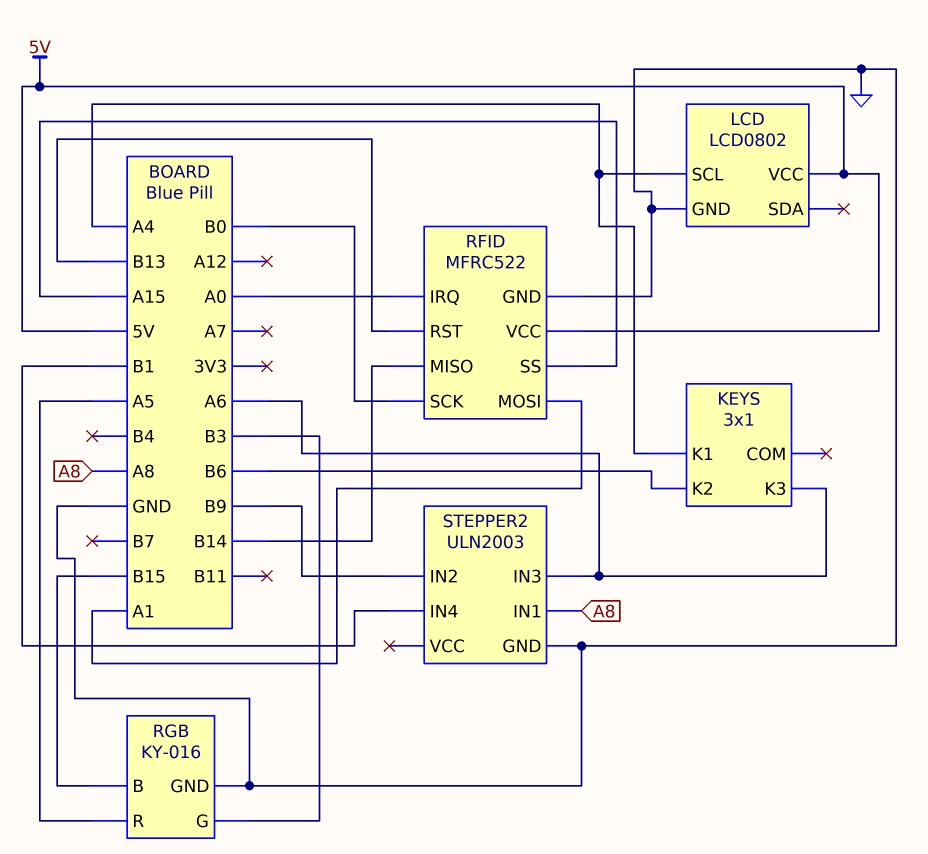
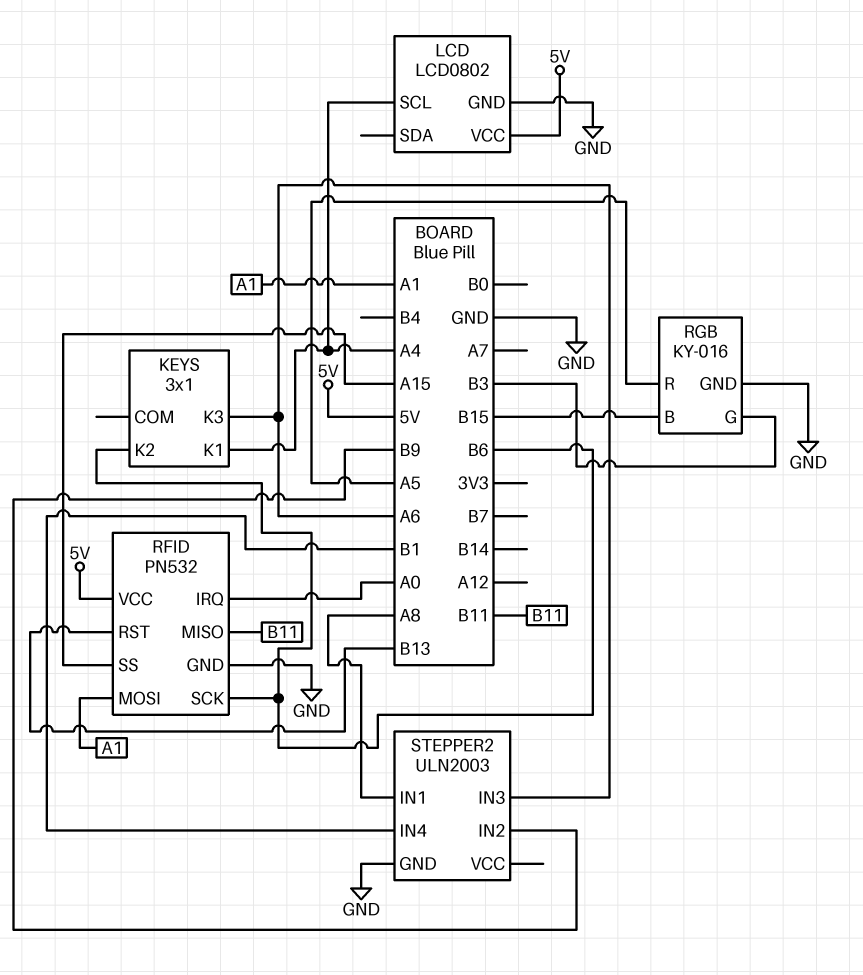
RFID: MFRC522 -> PN532
RFID pin MISO: B14 -> B11
RFID pin SCK: B0 -> B6

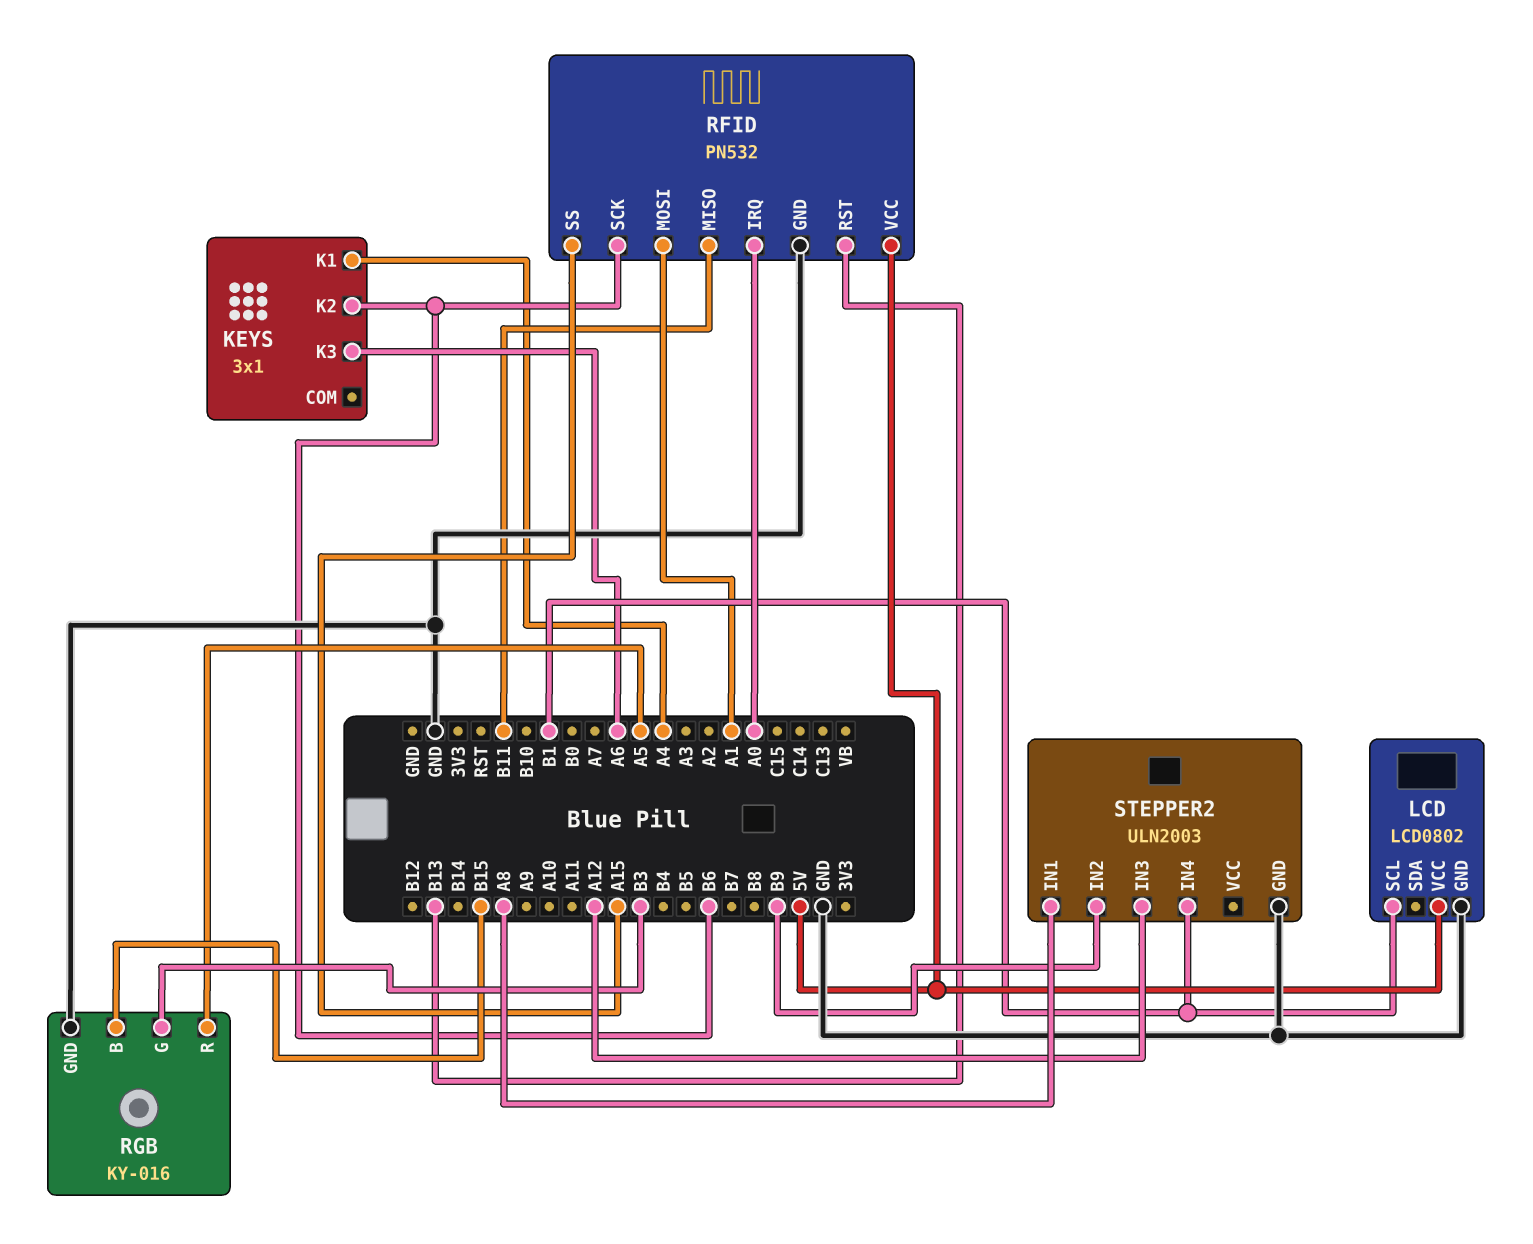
LCD pin SCL: A4 -> B1
STEPPER2 pin IN3: A6 -> A12

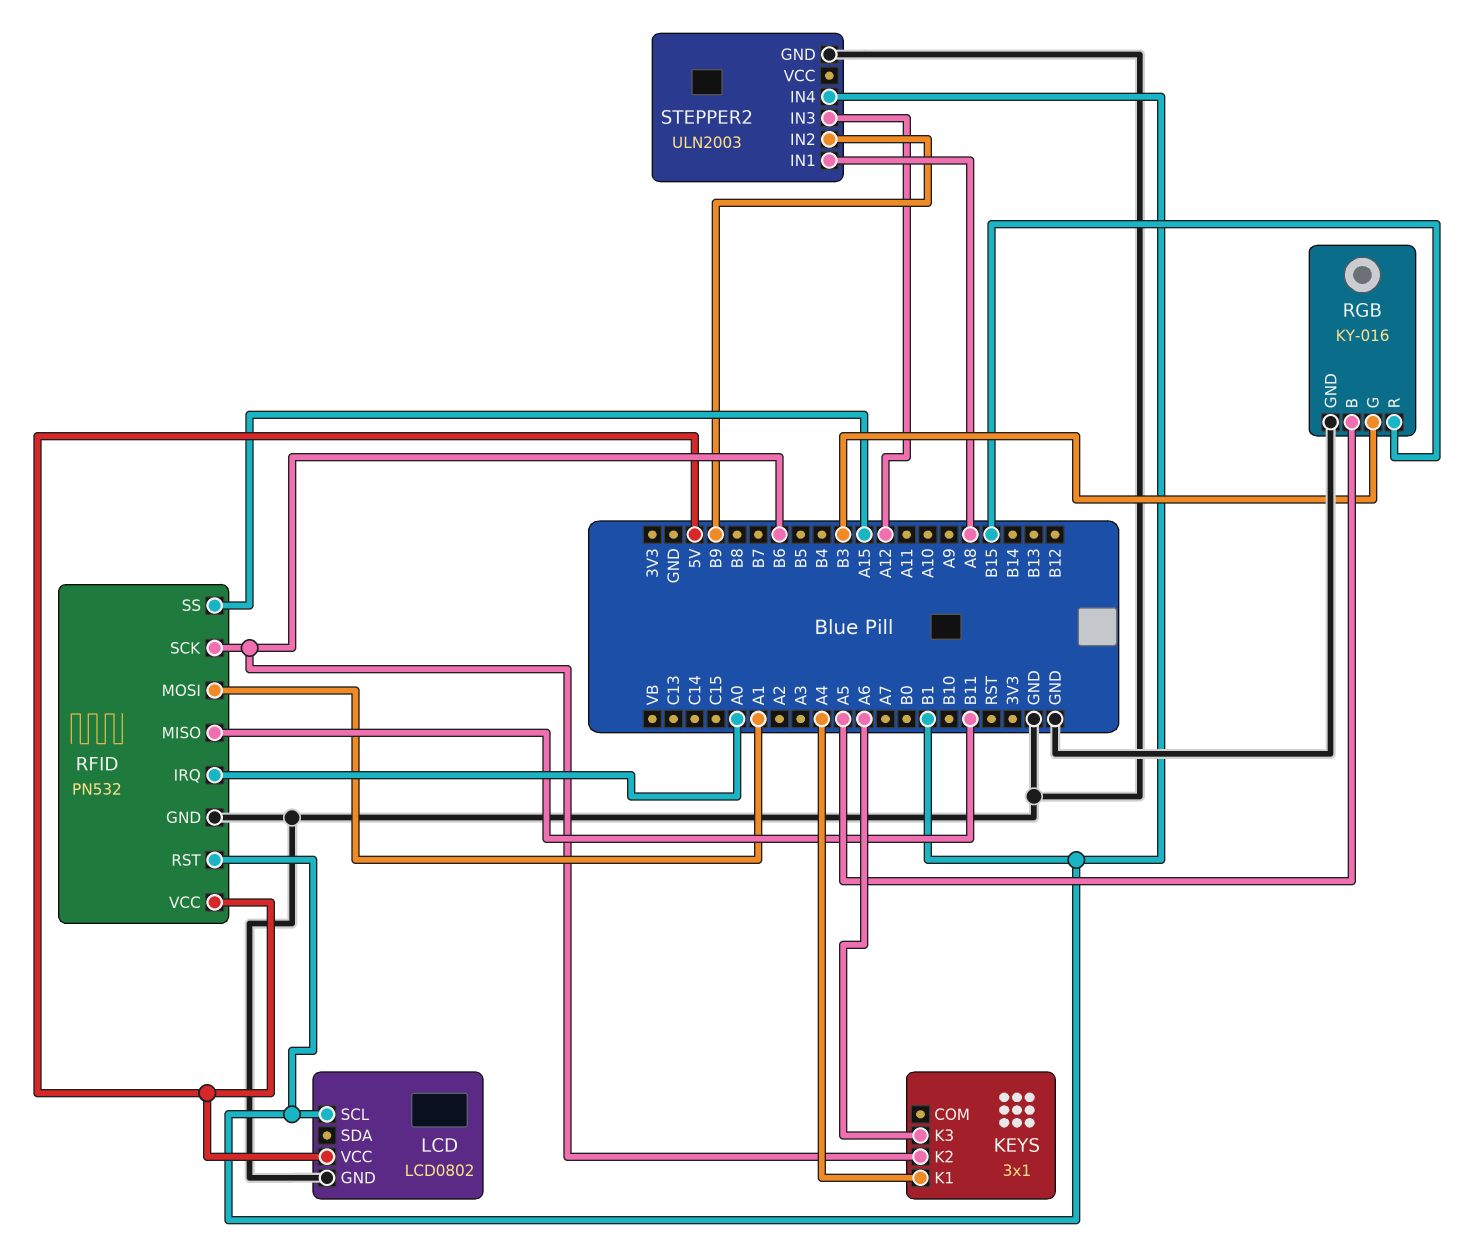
RFID pin RST: B13 -> B1
RGB pin B: B15 -> A5
RGB pin R: A5 -> B15

